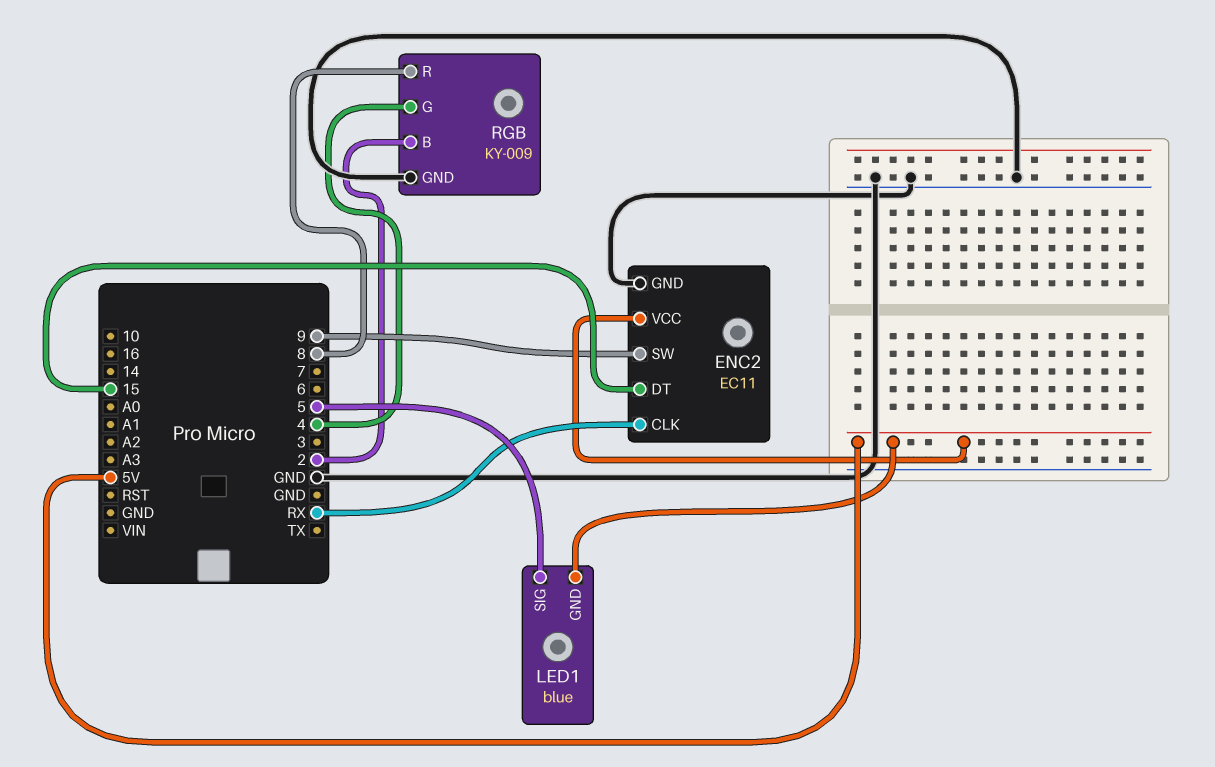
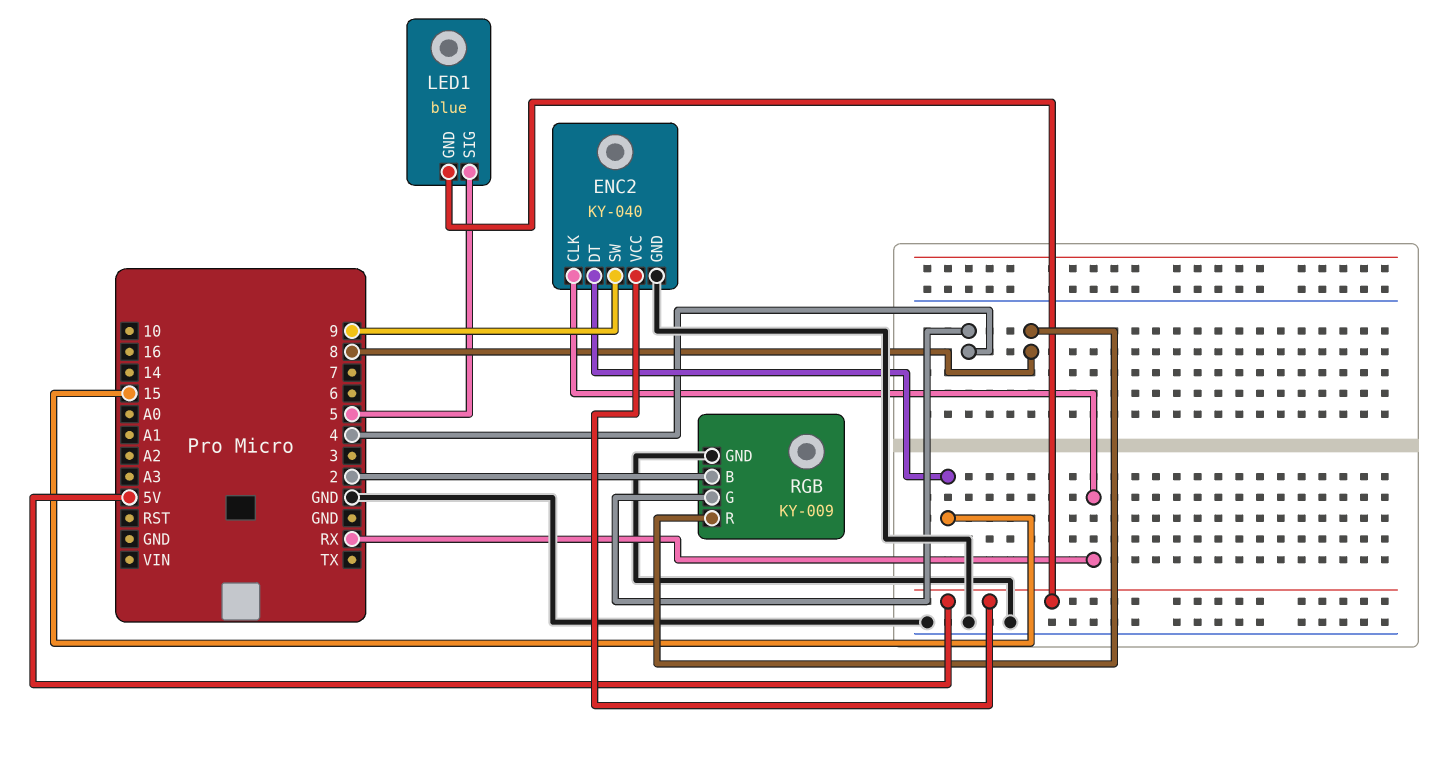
ENC2: EC11 -> KY-040

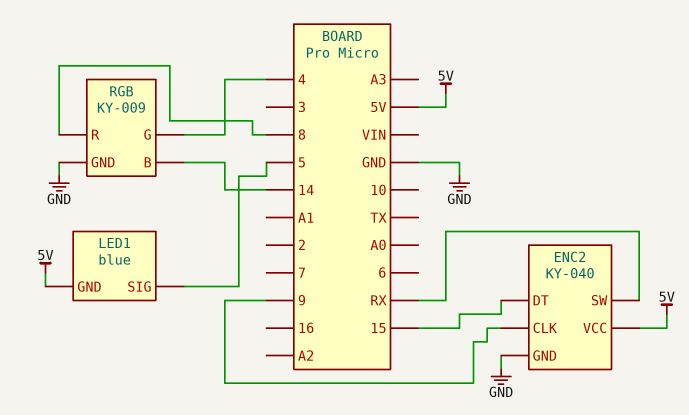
ENC2 pin CLK: RX -> 9
ENC2 pin SW: 9 -> RX
RGB pin B: 2 -> 14

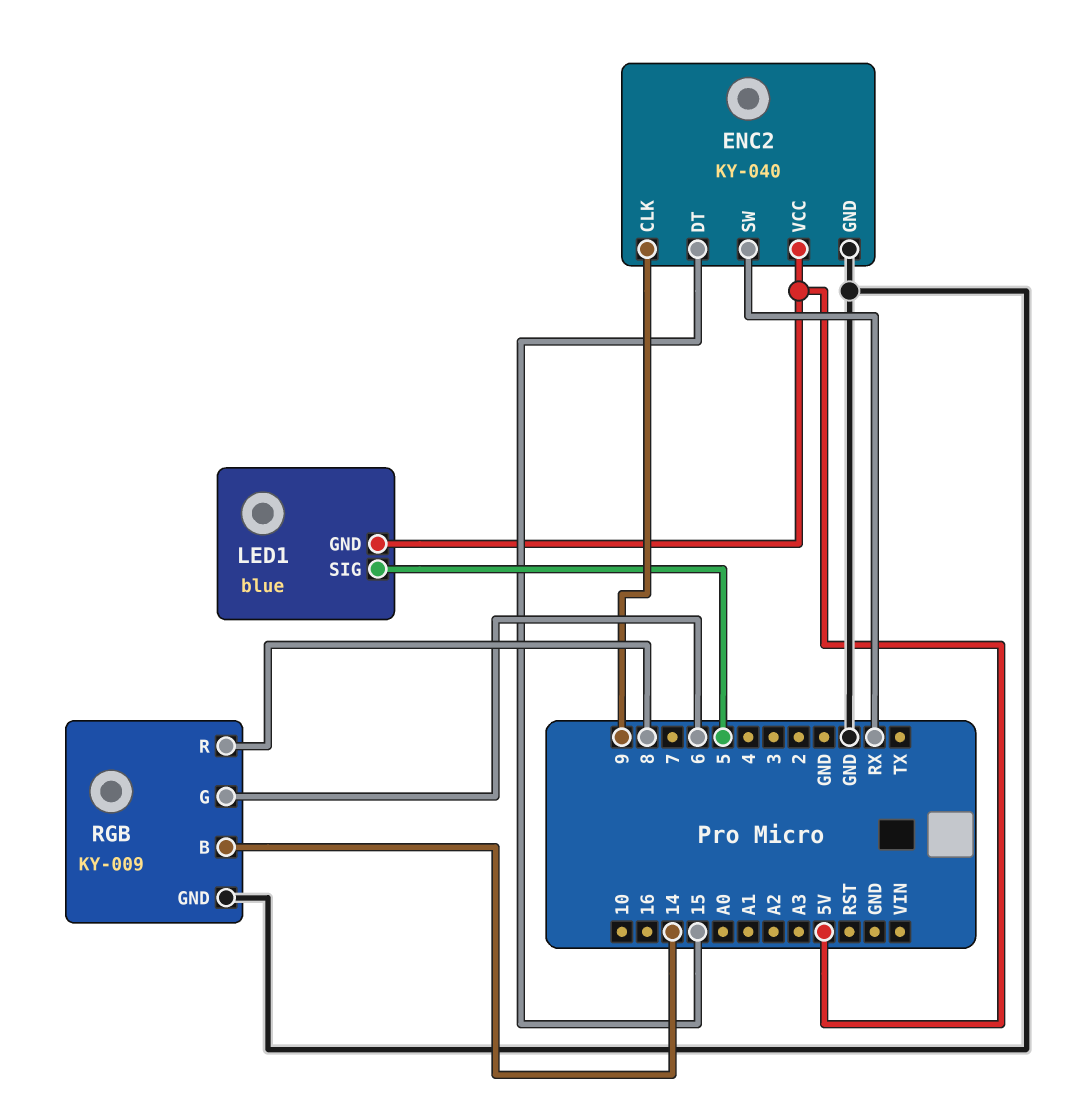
RGB pin G: 4 -> 6

